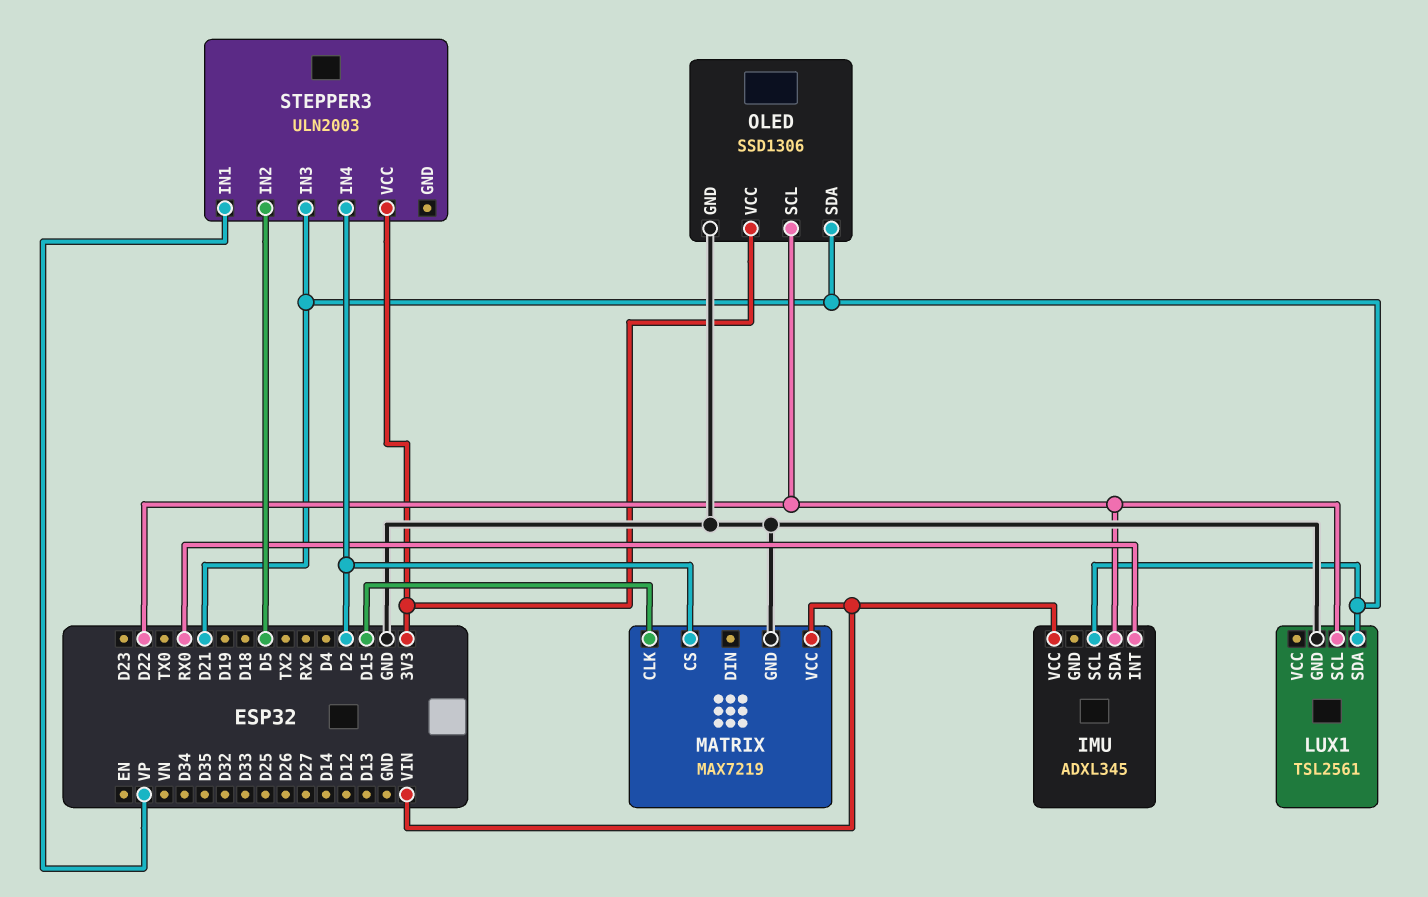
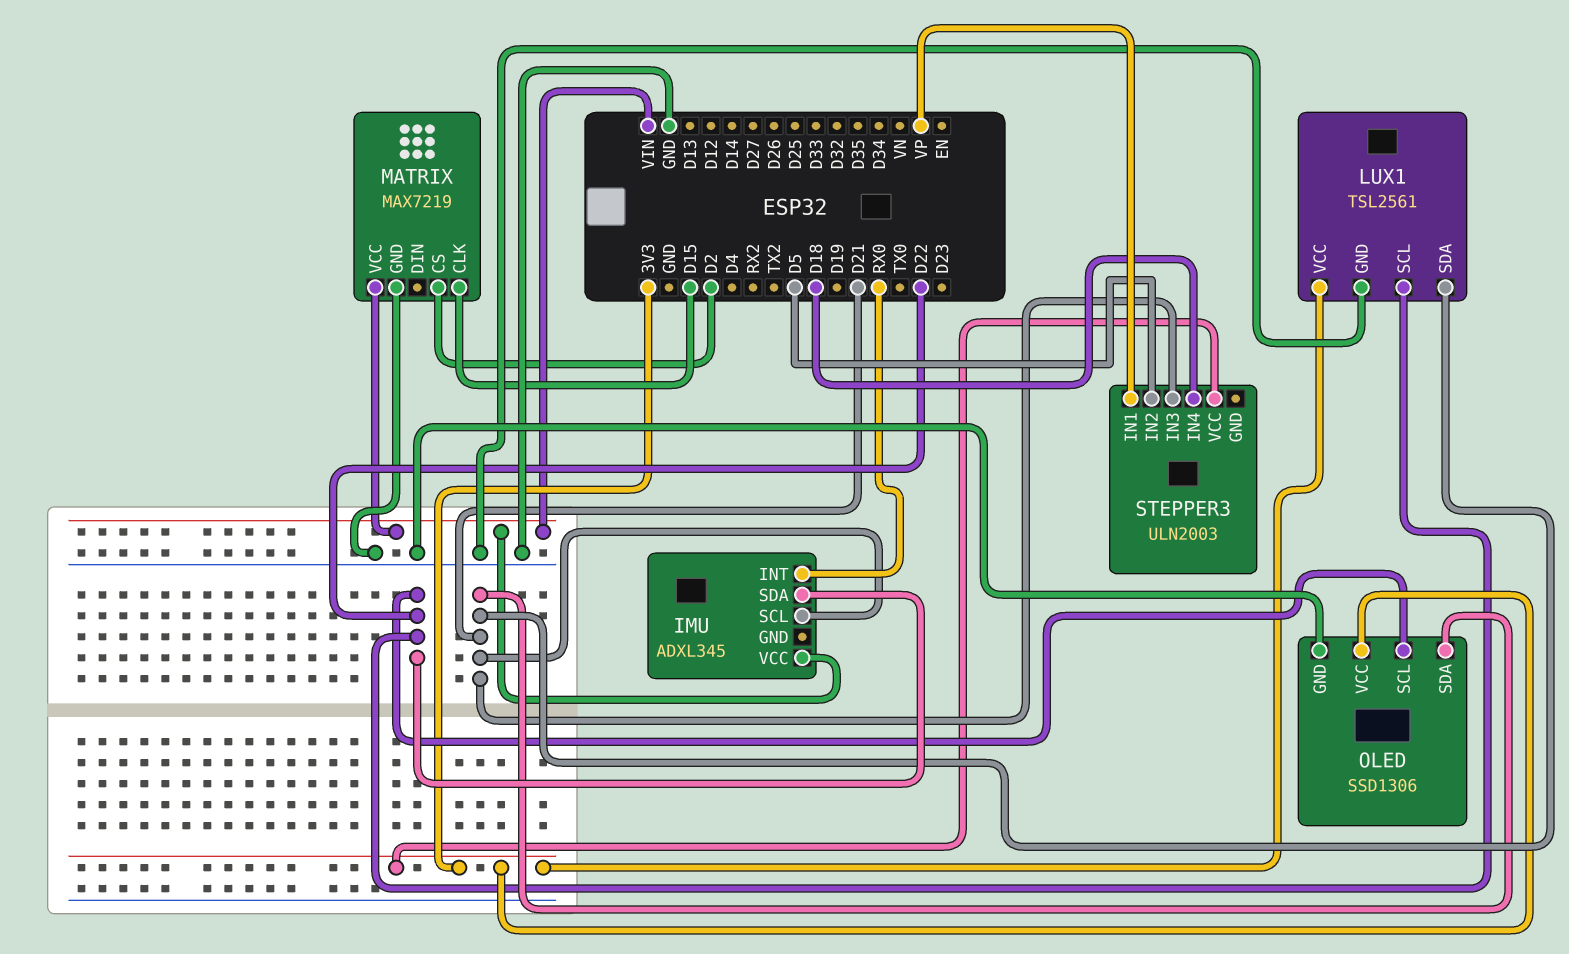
LUX1 pin VCC: none -> 3V3
STEPPER3 pin IN4: D2 -> D18

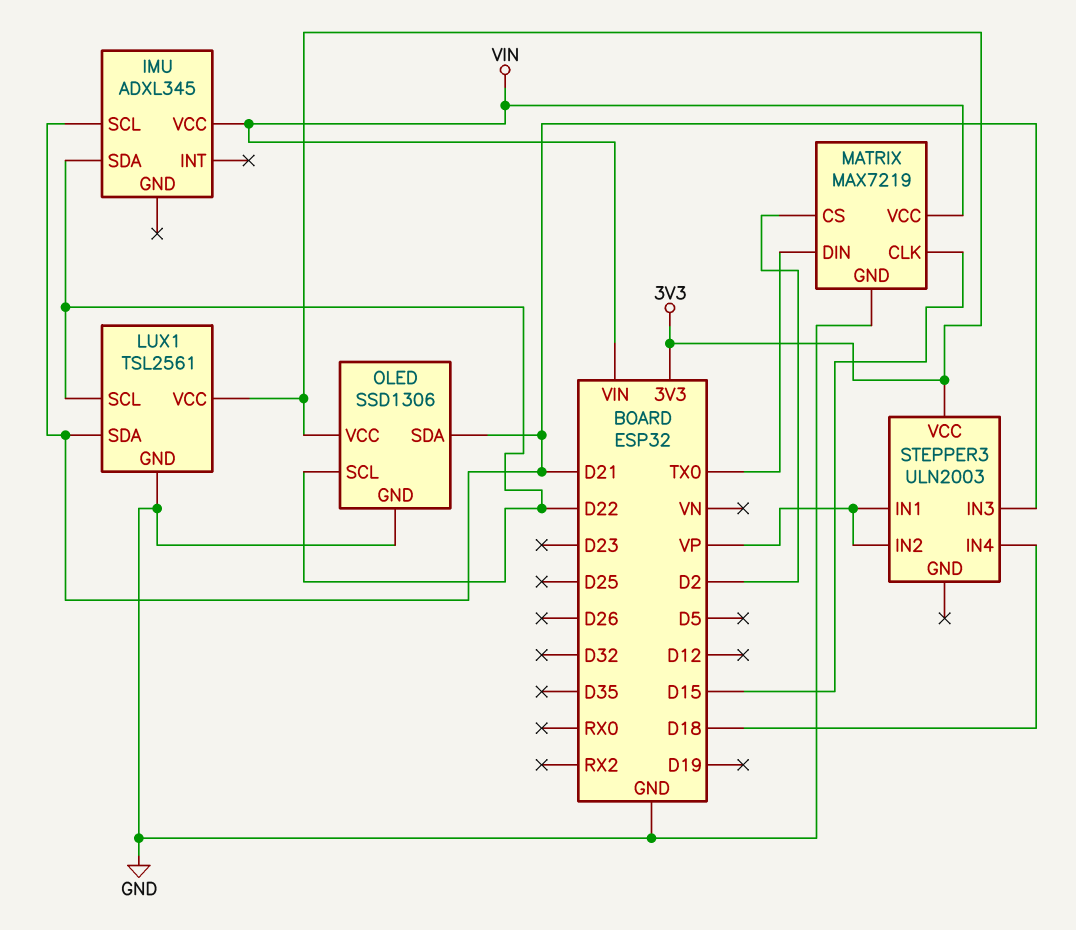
IMU pin INT: RX0 -> none
MATRIX pin DIN: none -> TX0
STEPPER3 pin IN2: D5 -> VP

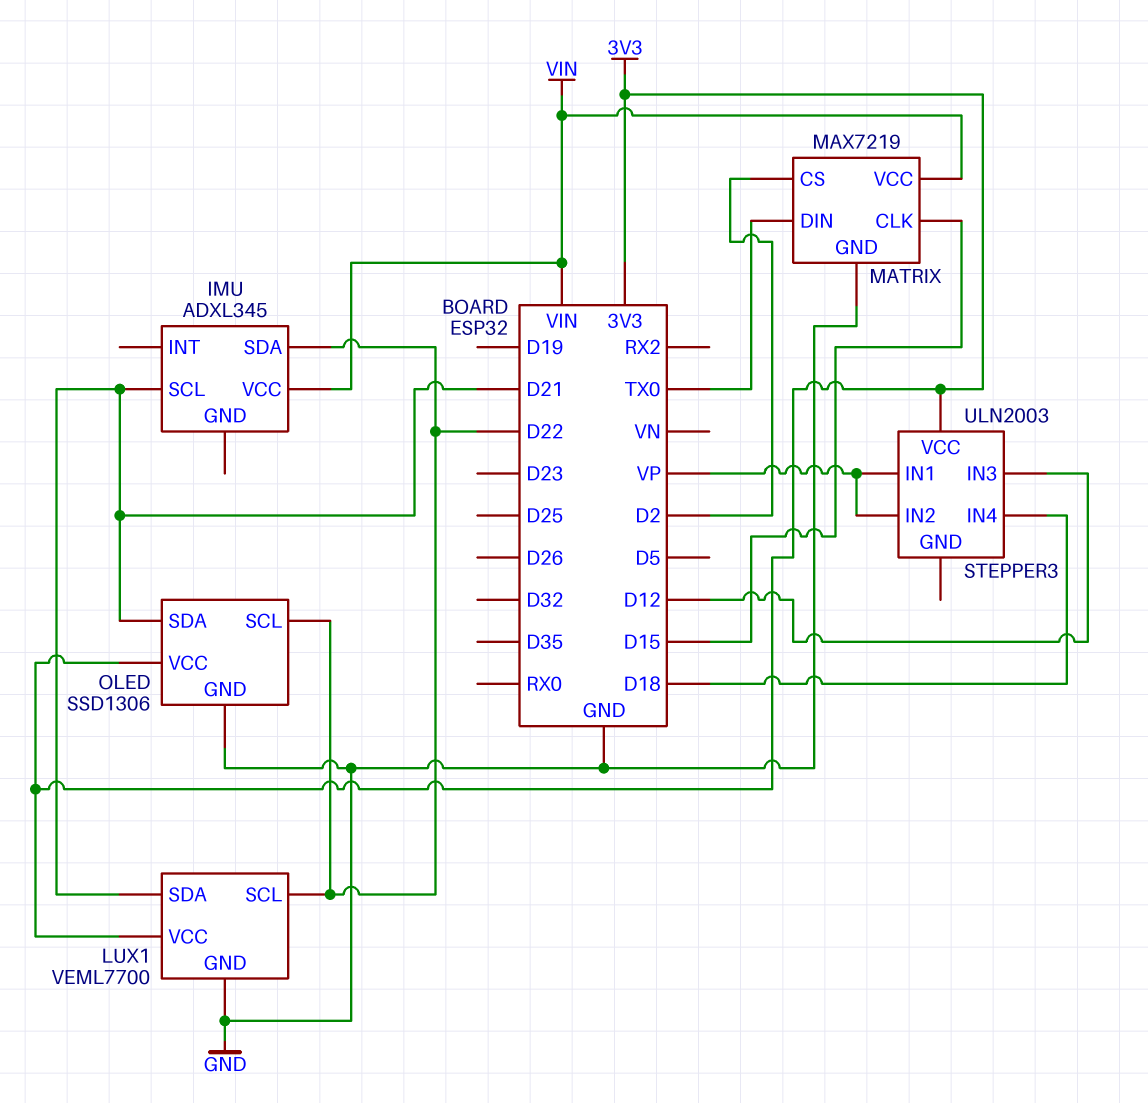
LUX1: TSL2561 -> VEML7700
STEPPER3 pin IN3: D21 -> D12

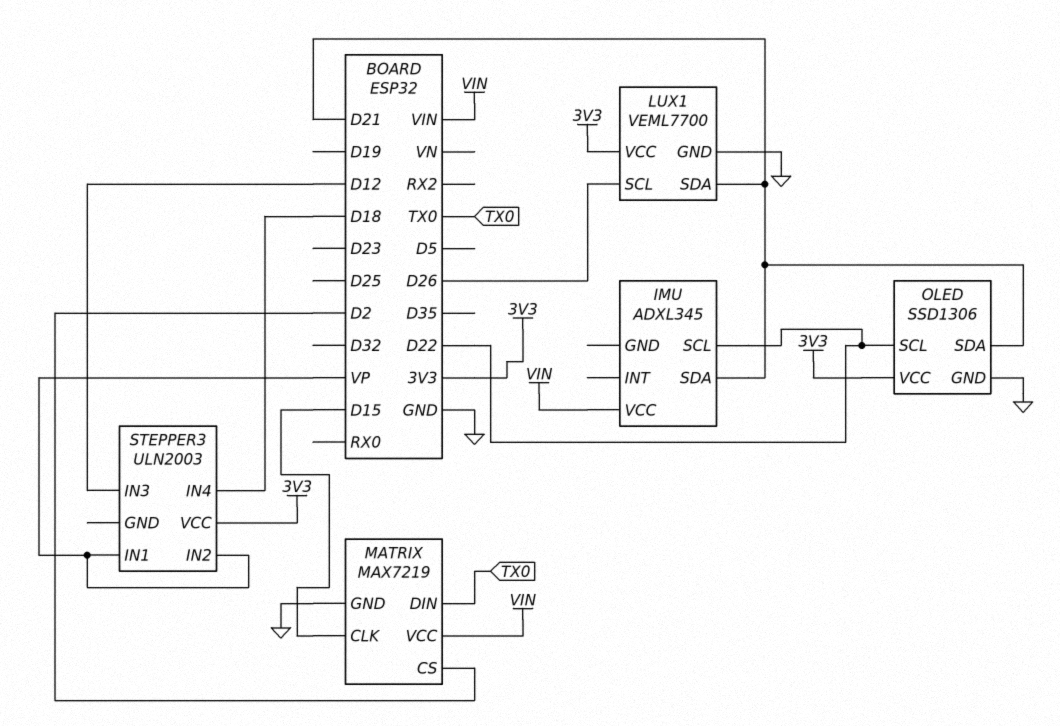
IMU pin SCL: D21 -> D22
IMU pin SDA: D22 -> D21
LUX1 pin SCL: D22 -> D26

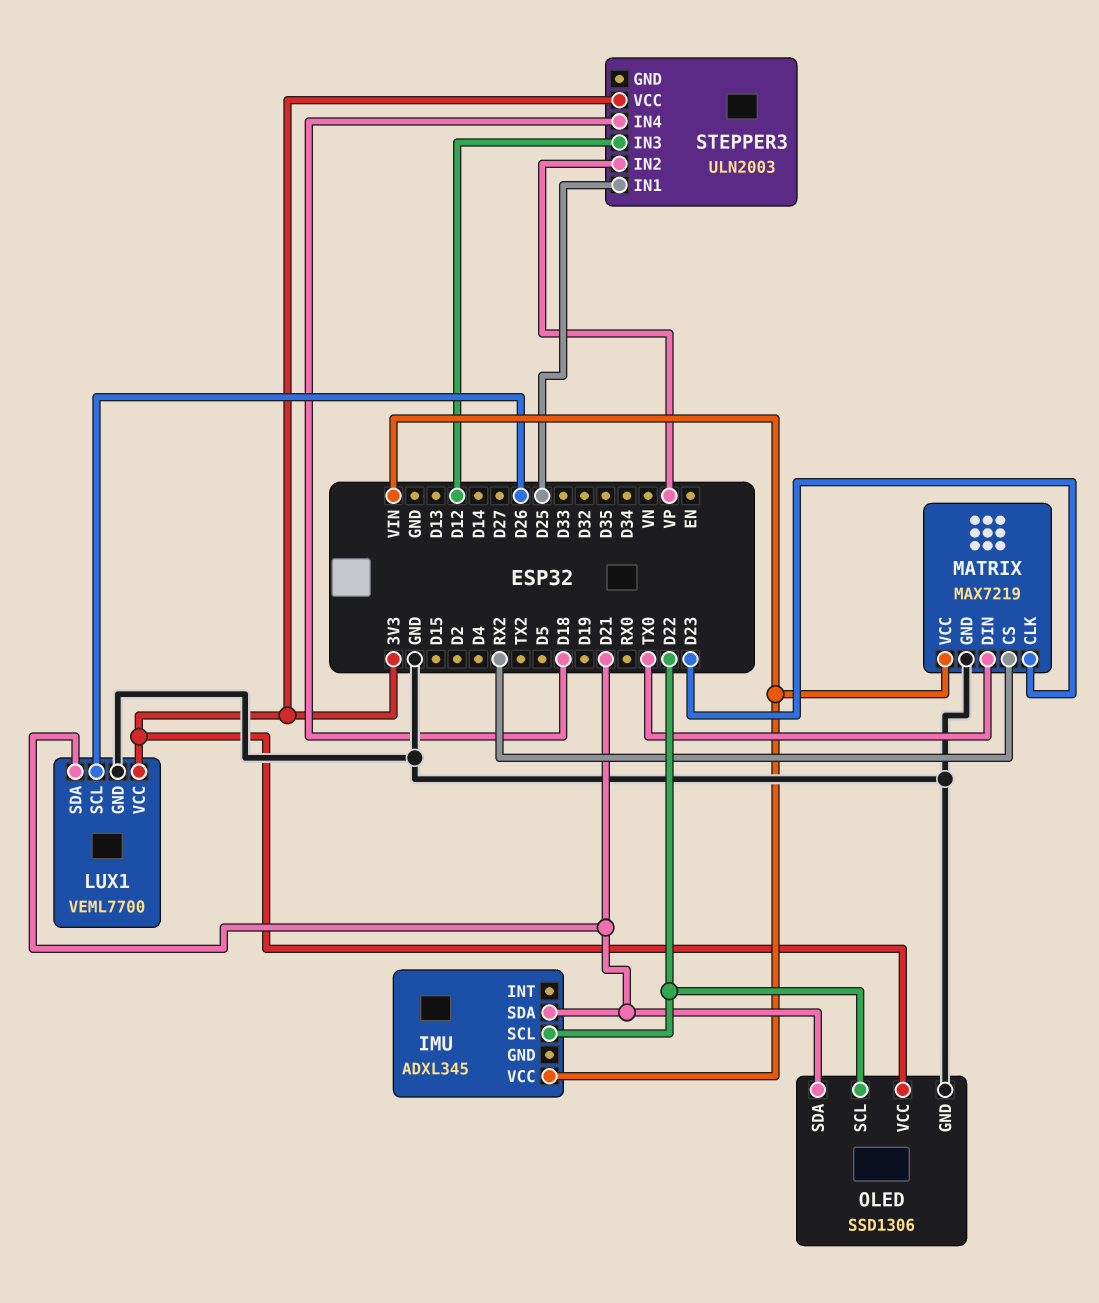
MATRIX pin CLK: D15 -> D23
MATRIX pin CS: D2 -> RX2
STEPPER3 pin IN1: VP -> D25

